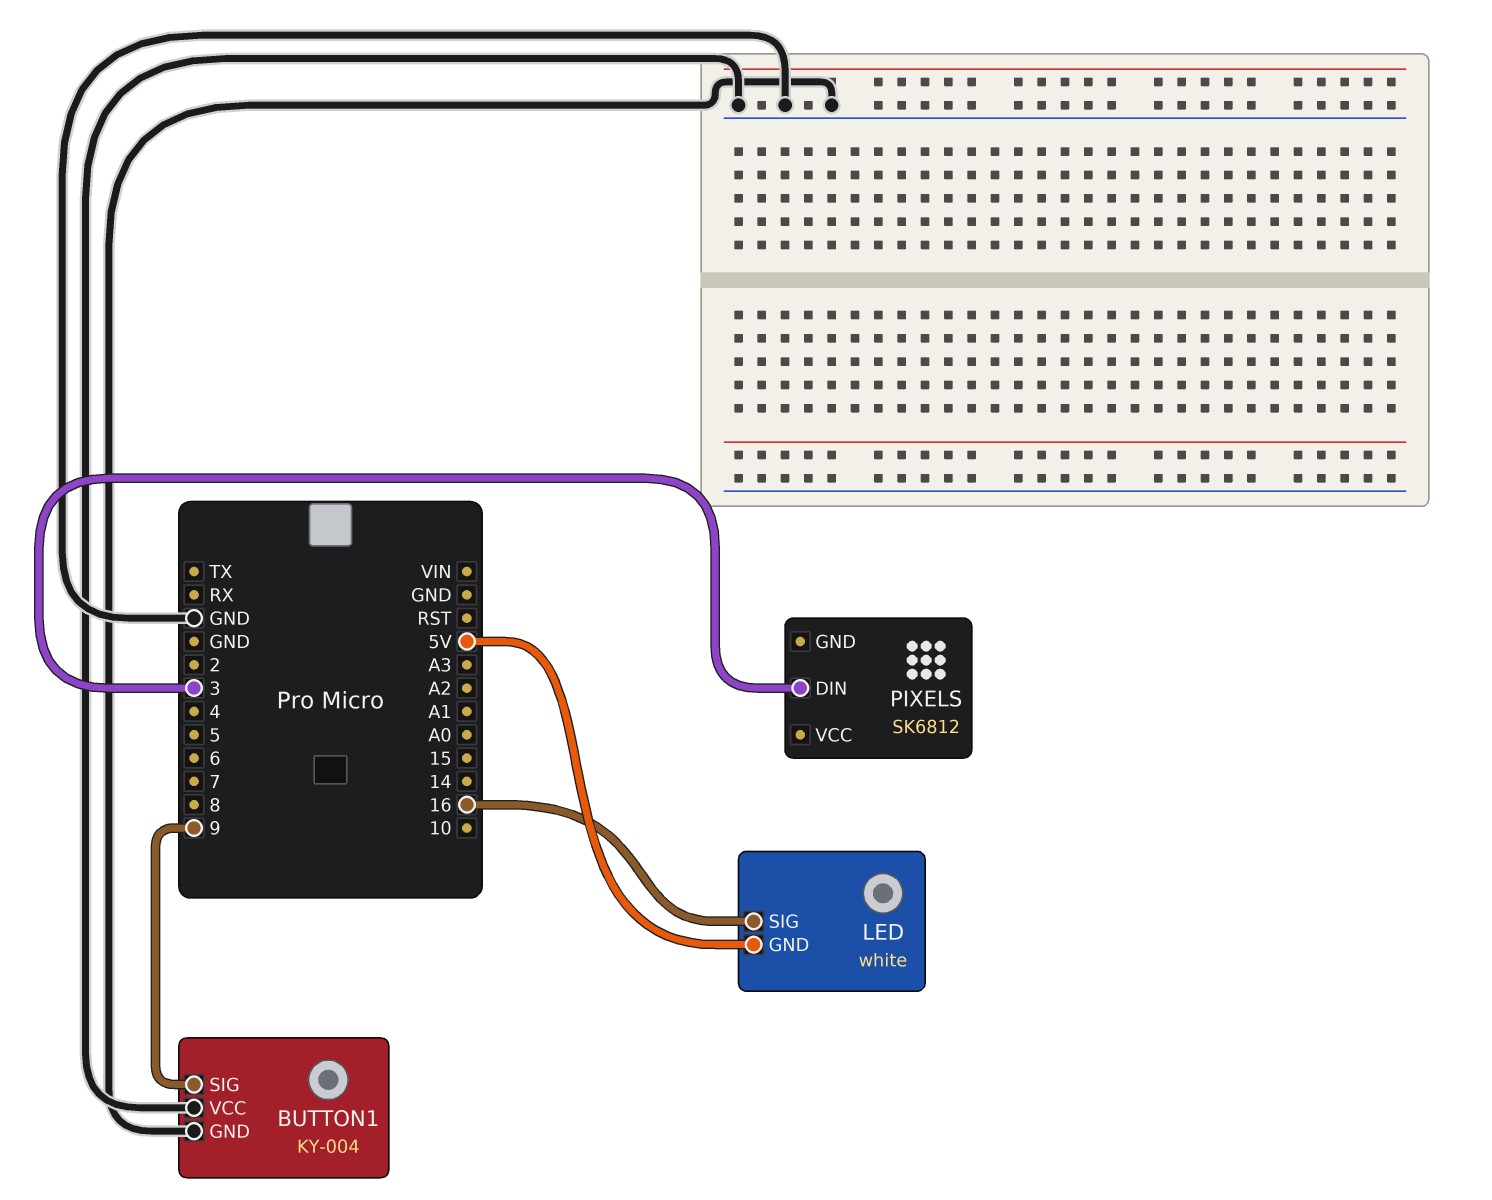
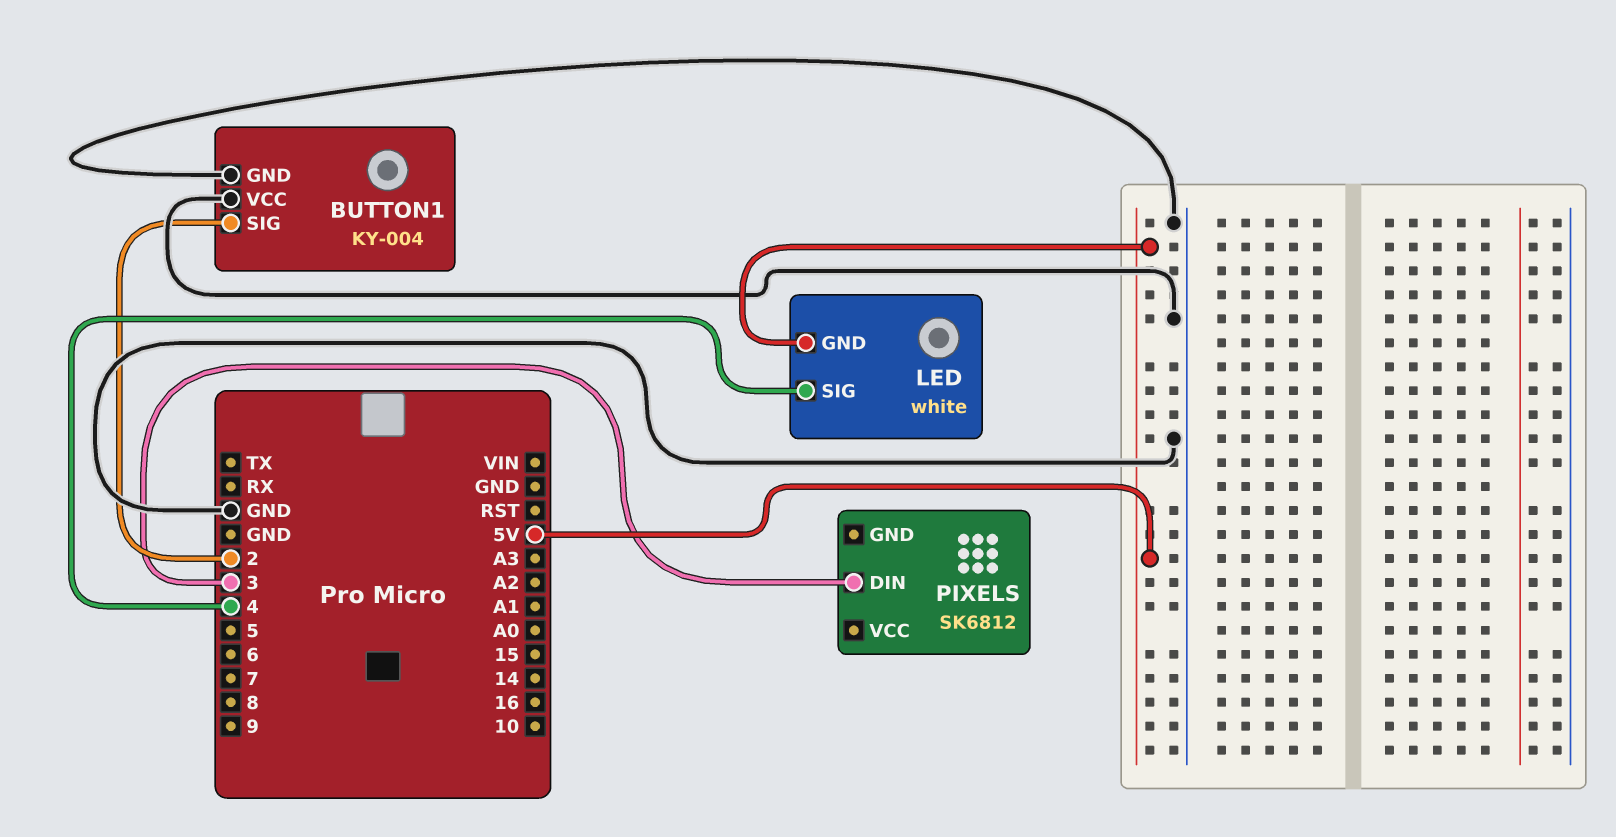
BUTTON1 pin SIG: 9 -> 2
LED pin SIG: 16 -> 4

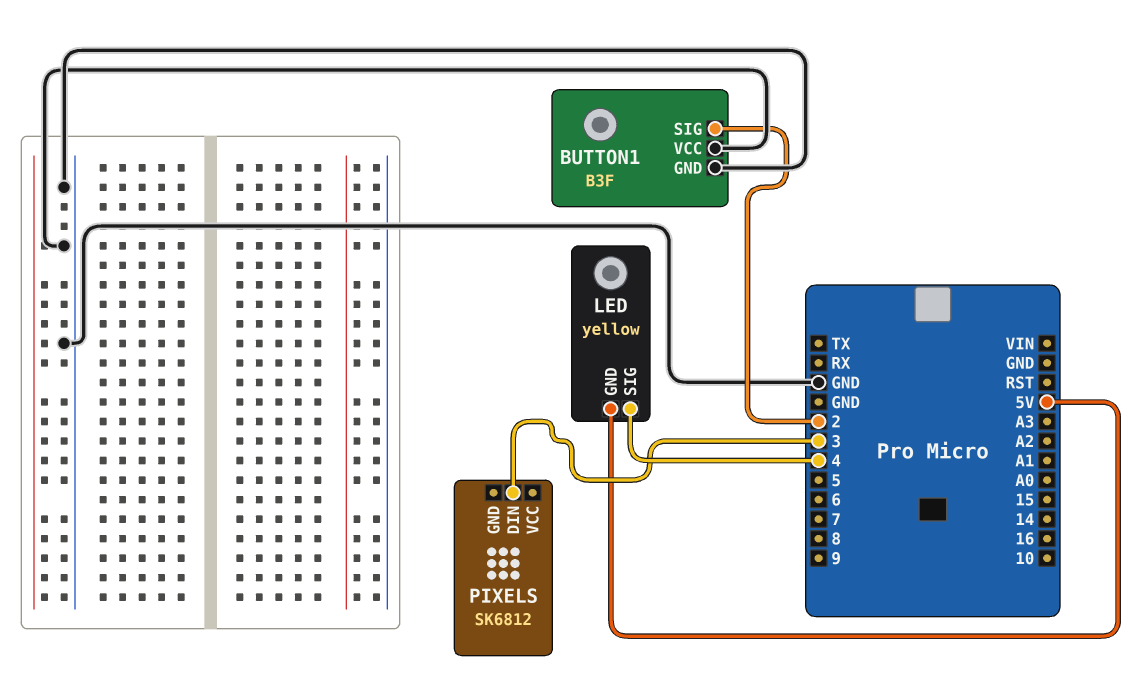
BUTTON1: KY-004 -> B3F
LED: white -> yellow

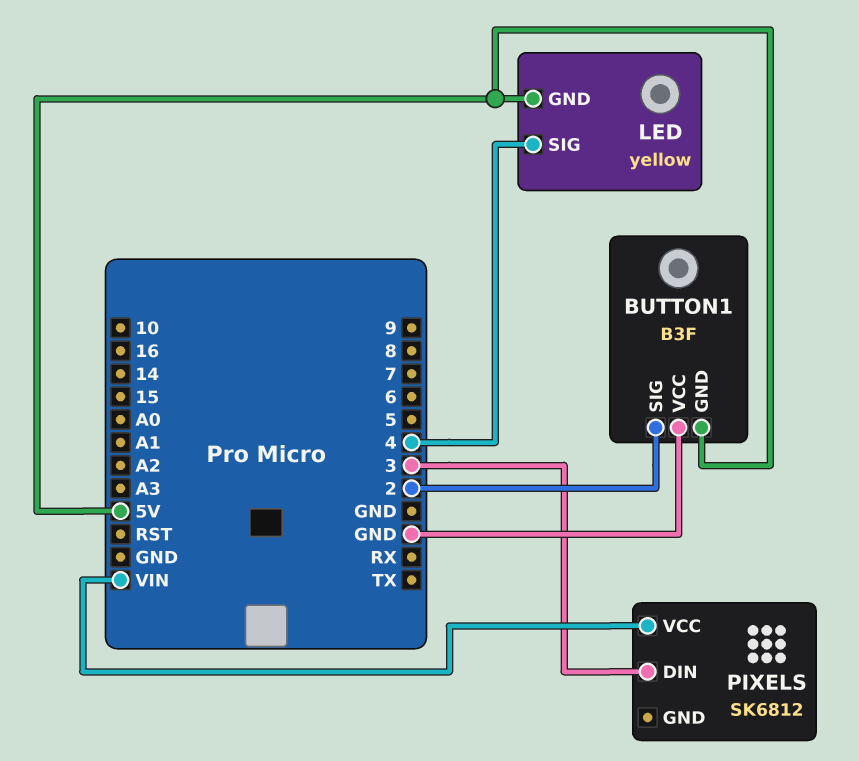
BUTTON1 pin GND: GND -> 5V
PIXELS pin VCC: none -> VIN

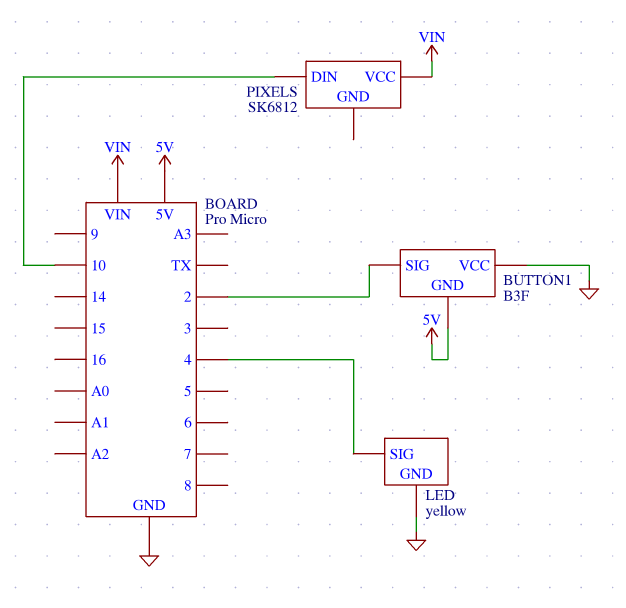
LED pin GND: 5V -> GND
PIXELS pin DIN: 3 -> 10

